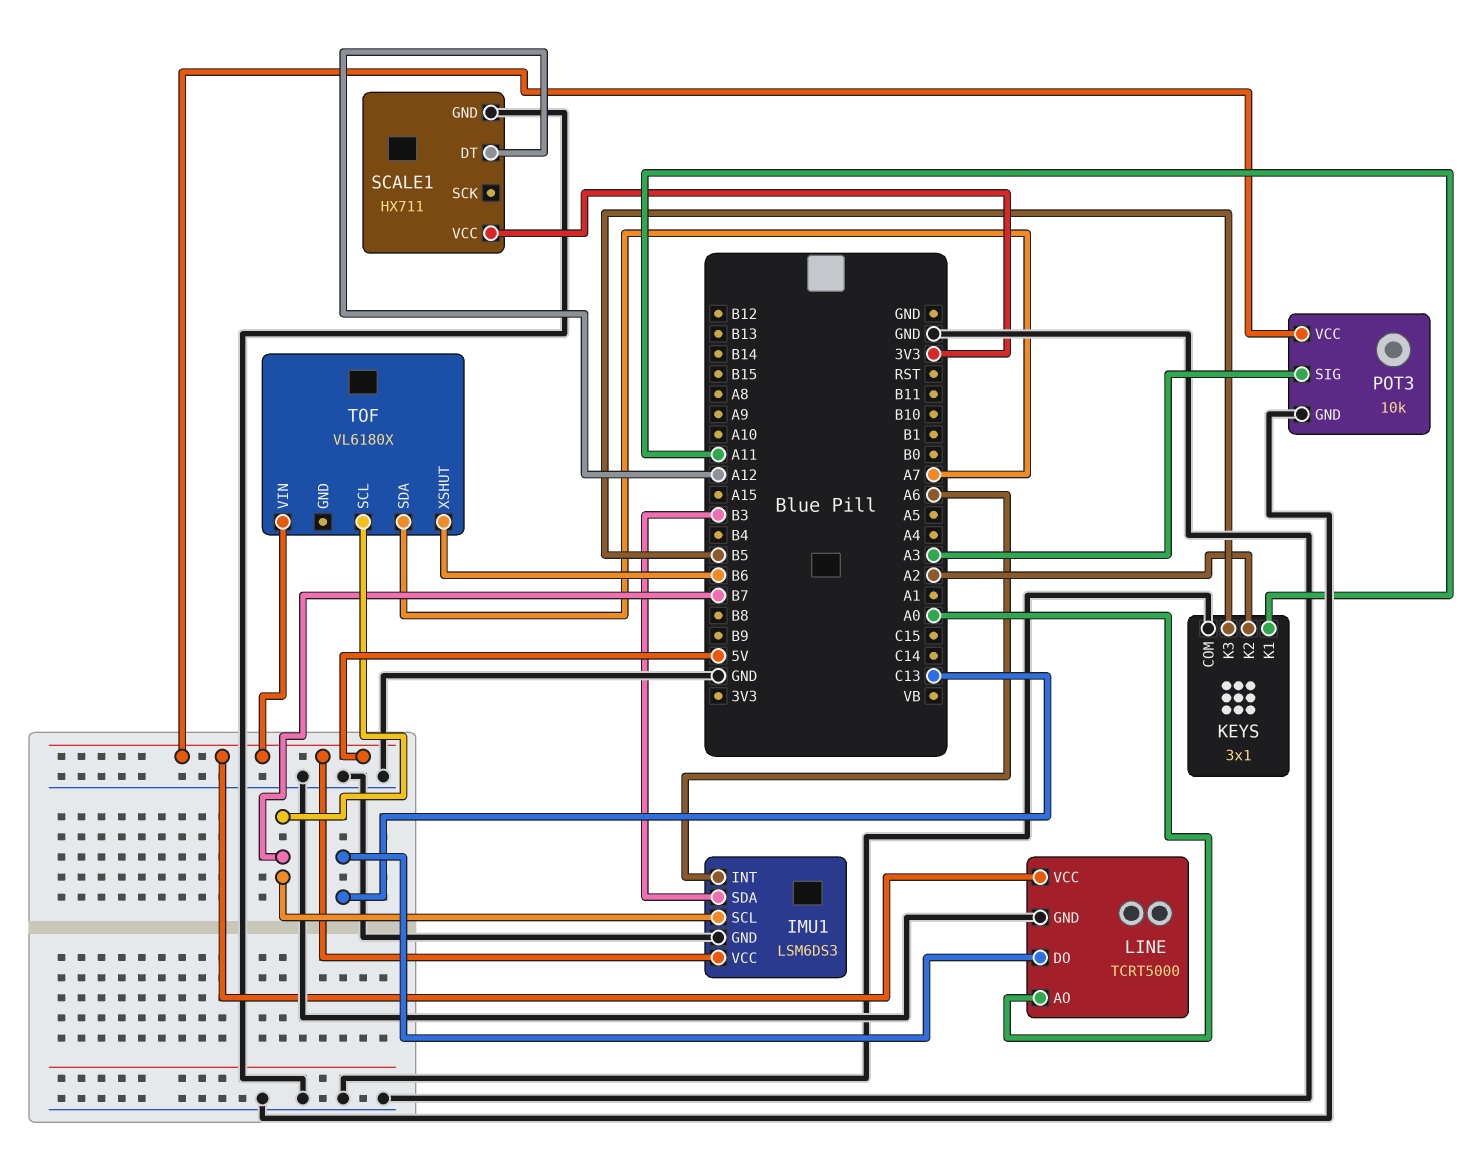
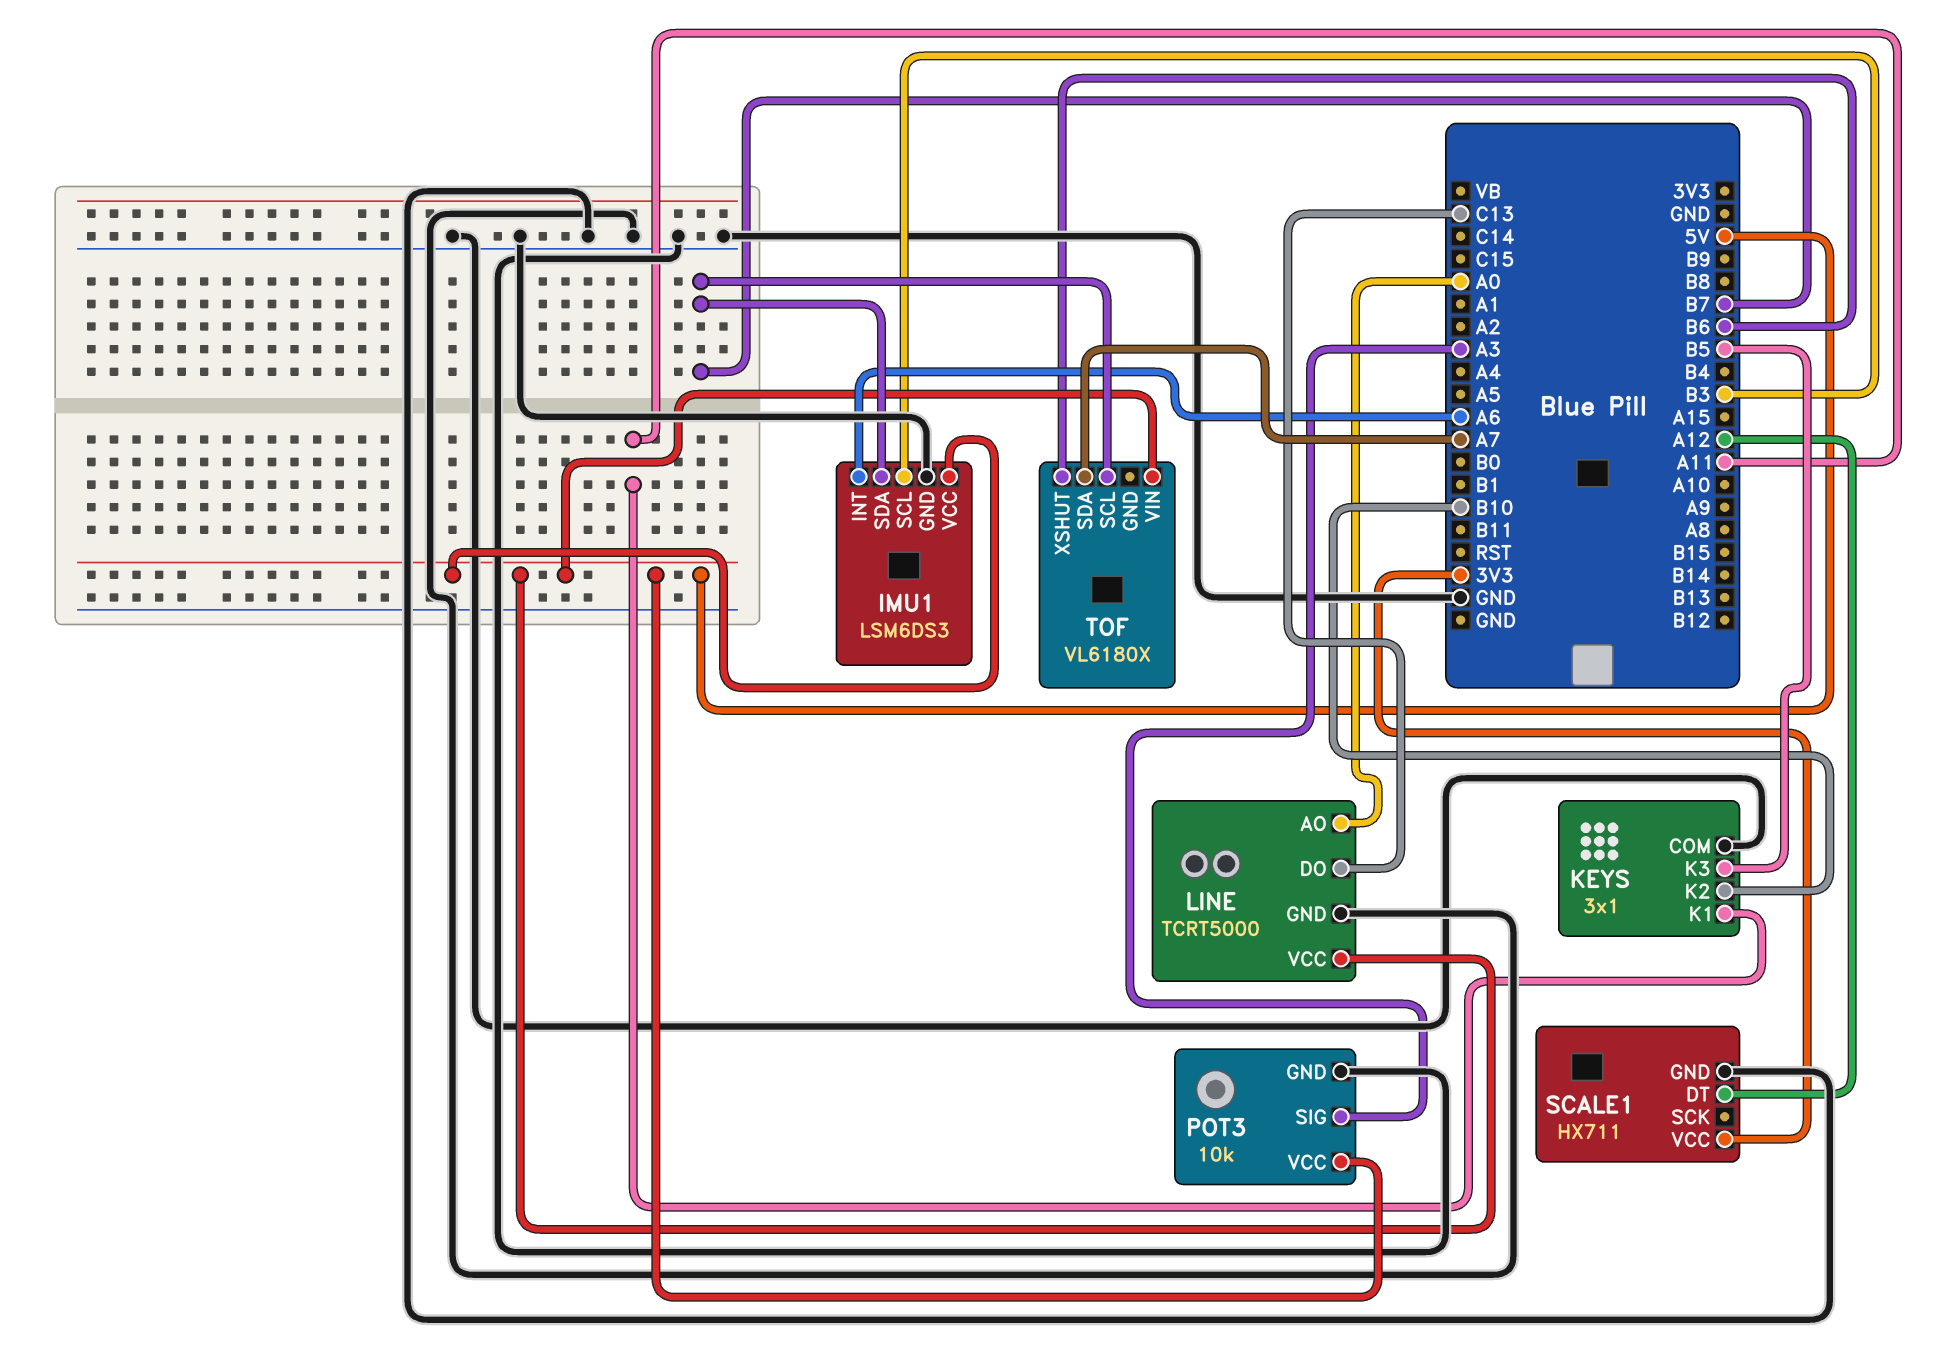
IMU1 pin SCL: B7 -> B3
IMU1 pin SDA: B3 -> B7
KEYS pin K2: A2 -> B10

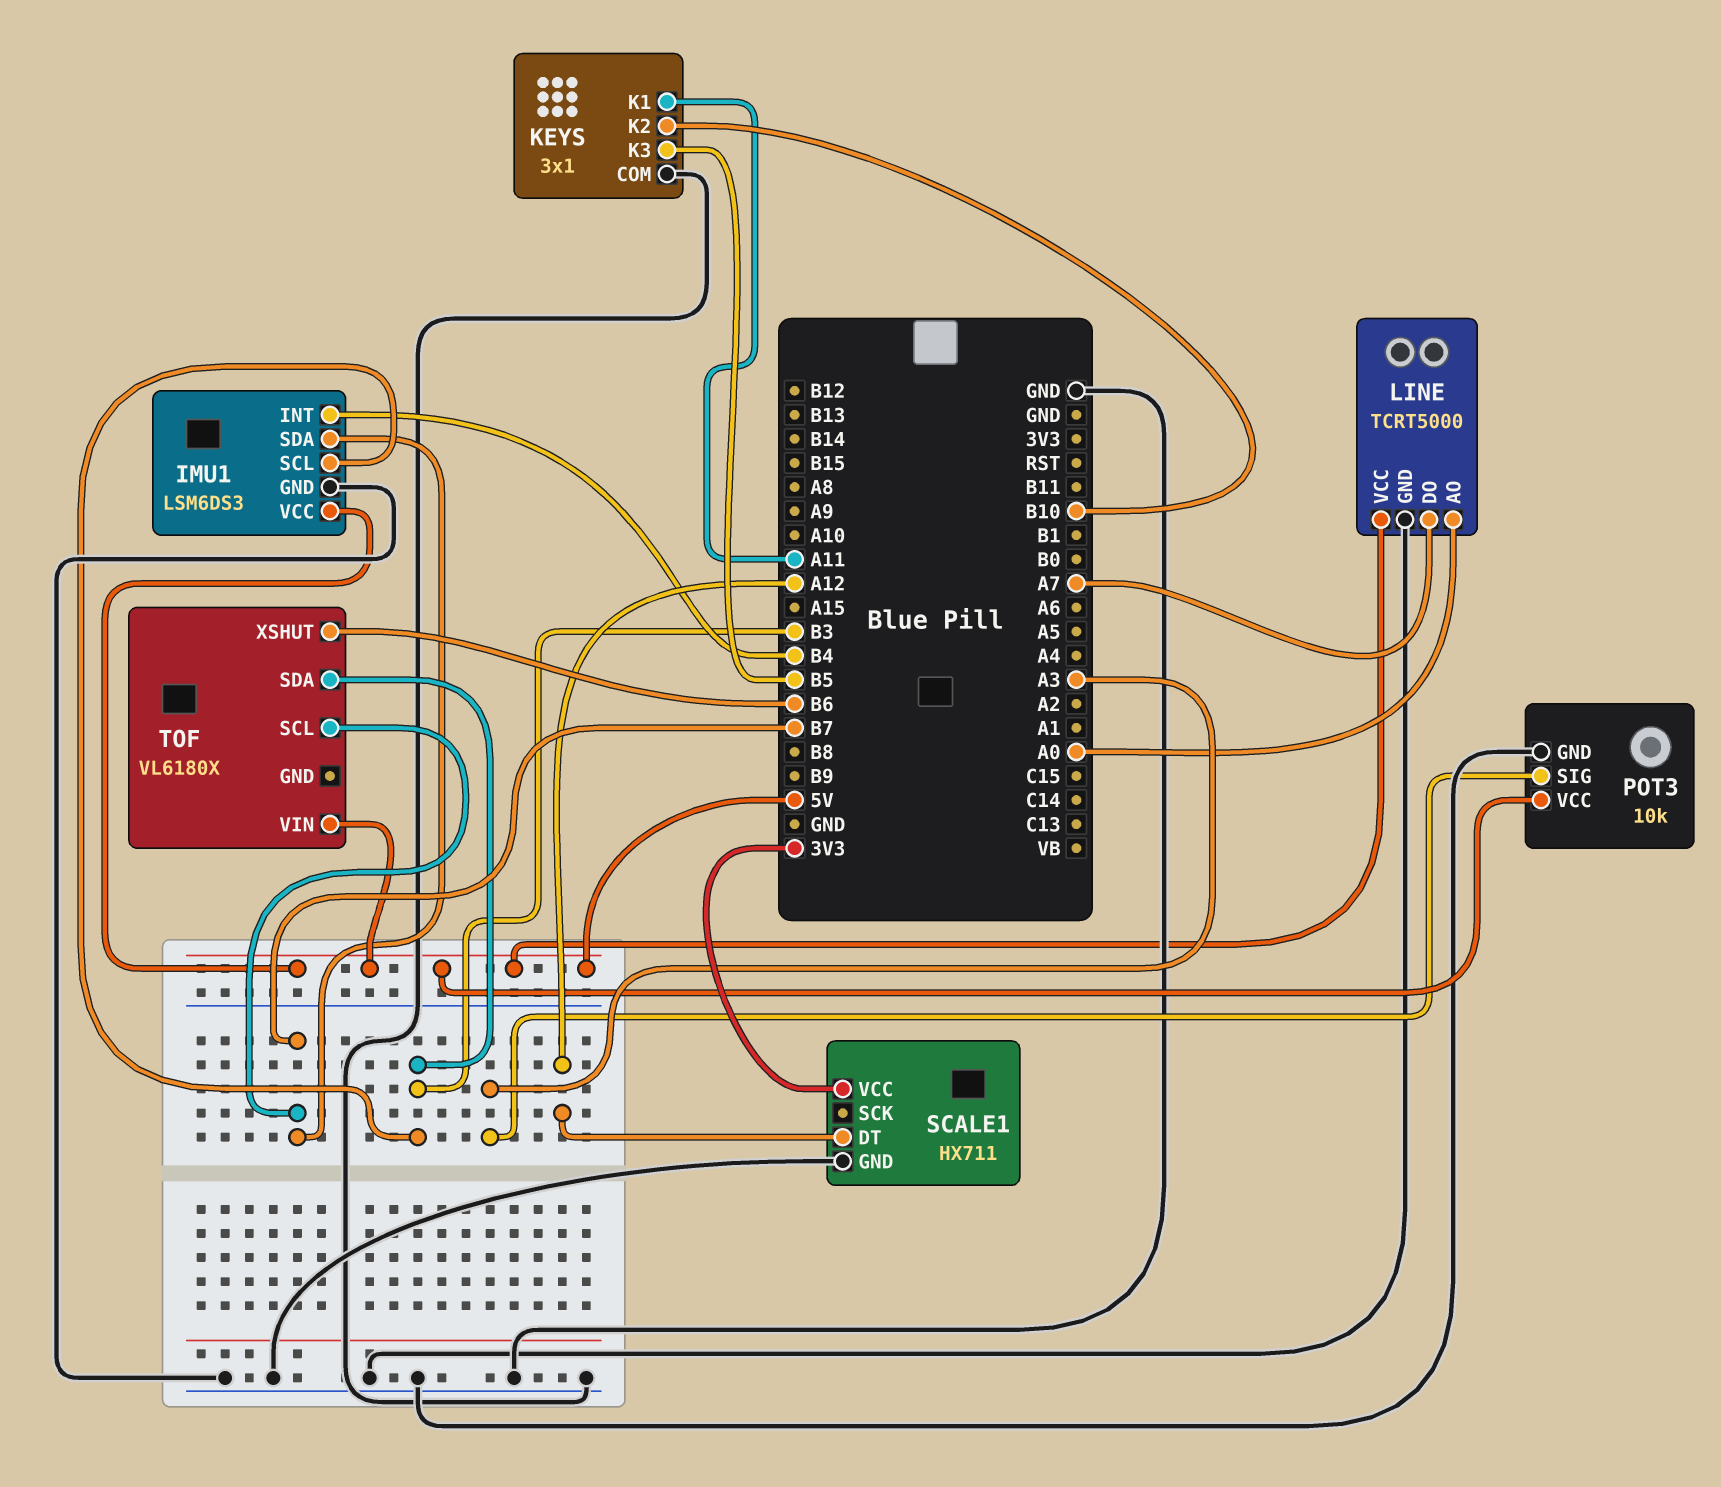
IMU1 pin INT: A6 -> B4
LINE pin DO: C13 -> A7
TOF pin SDA: A7 -> B3

